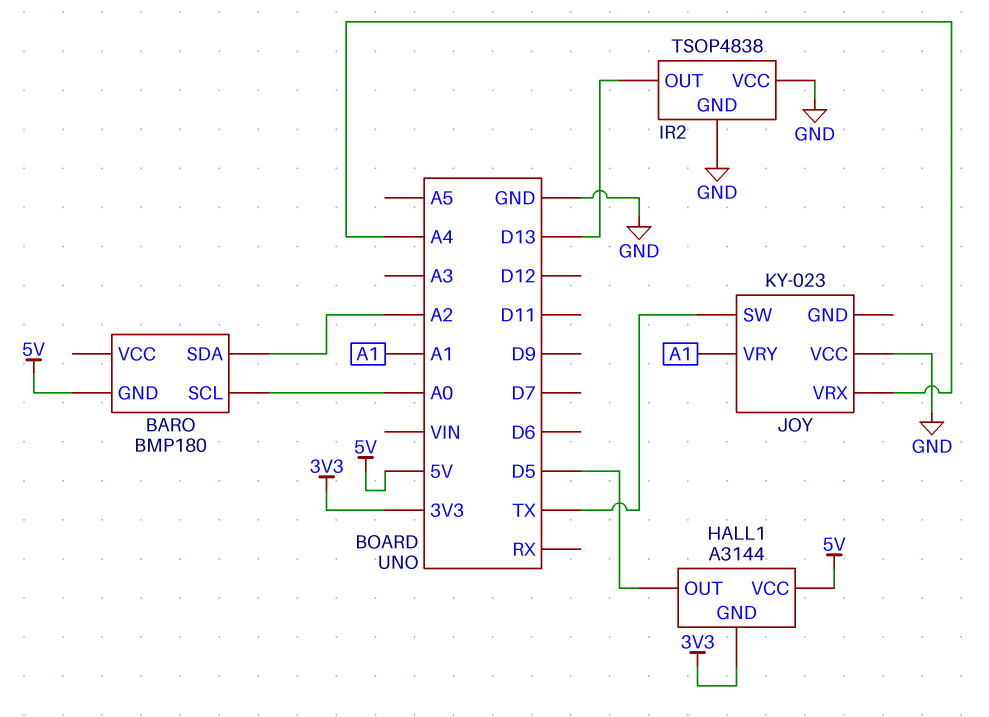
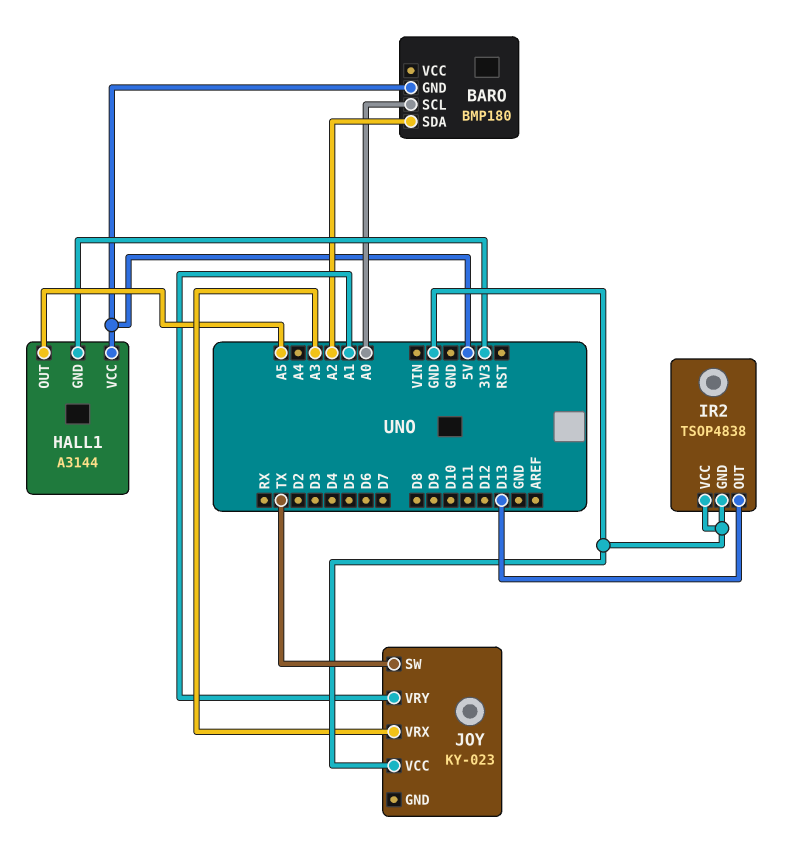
HALL1 pin OUT: D5 -> A5
JOY pin VRX: A4 -> A3

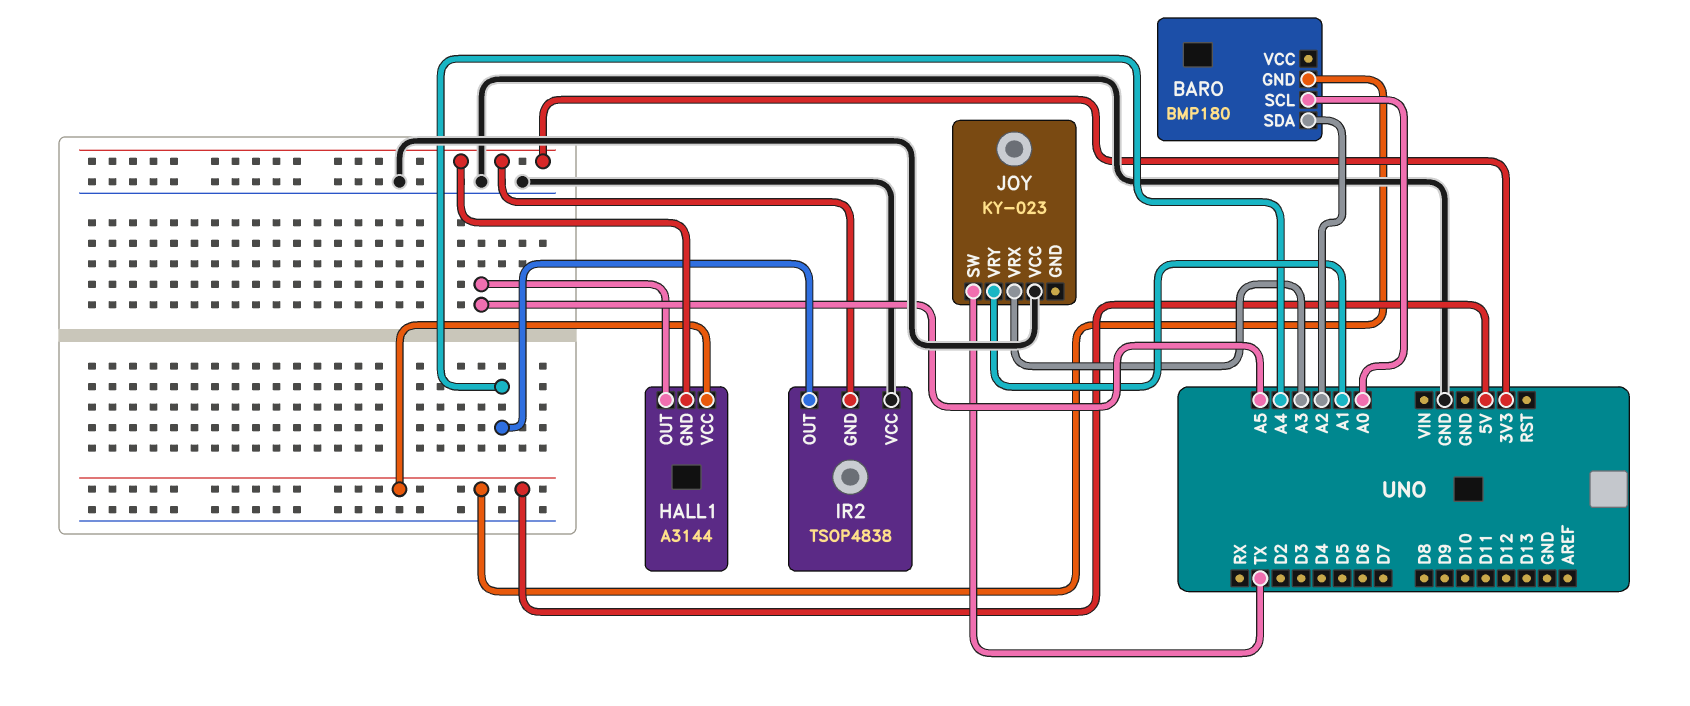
IR2 pin GND: GND -> 3V3
IR2 pin OUT: D13 -> A4

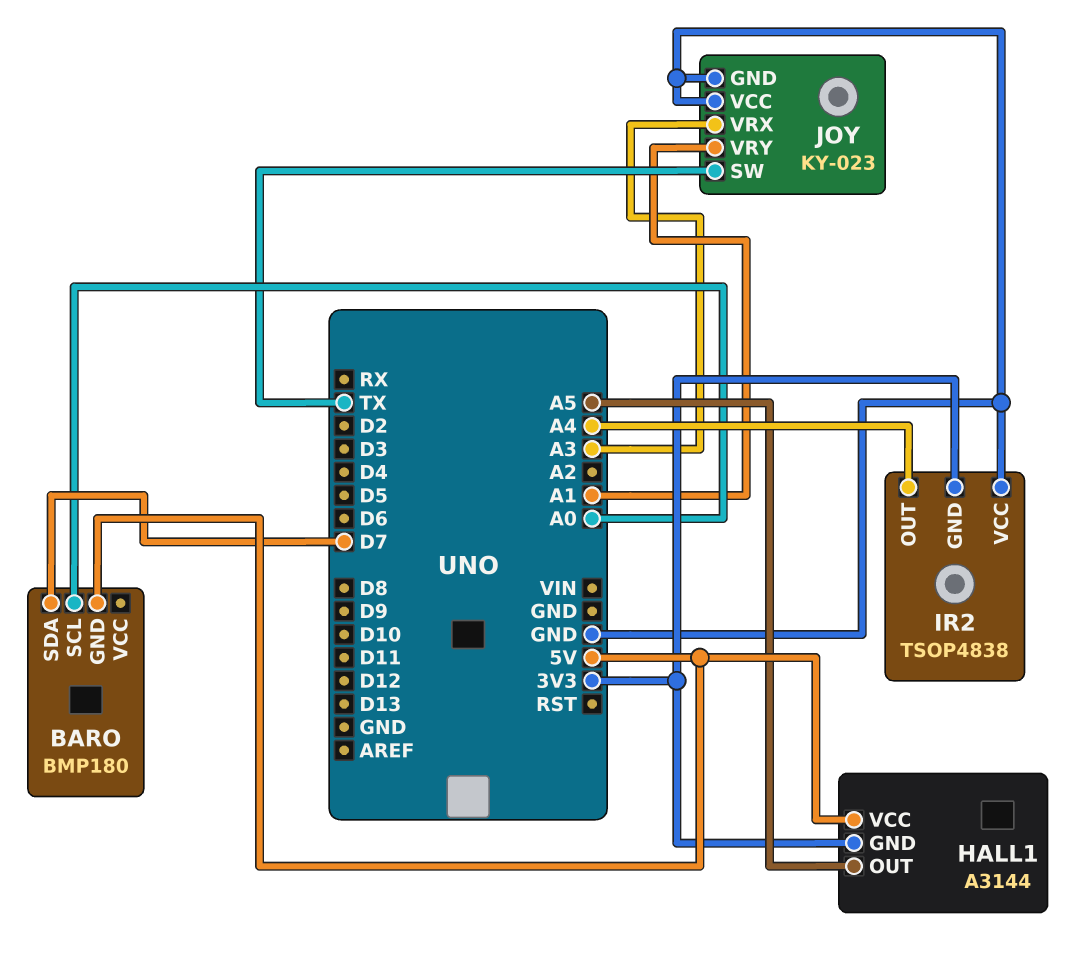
BARO pin SDA: A2 -> D7
JOY pin GND: none -> GND

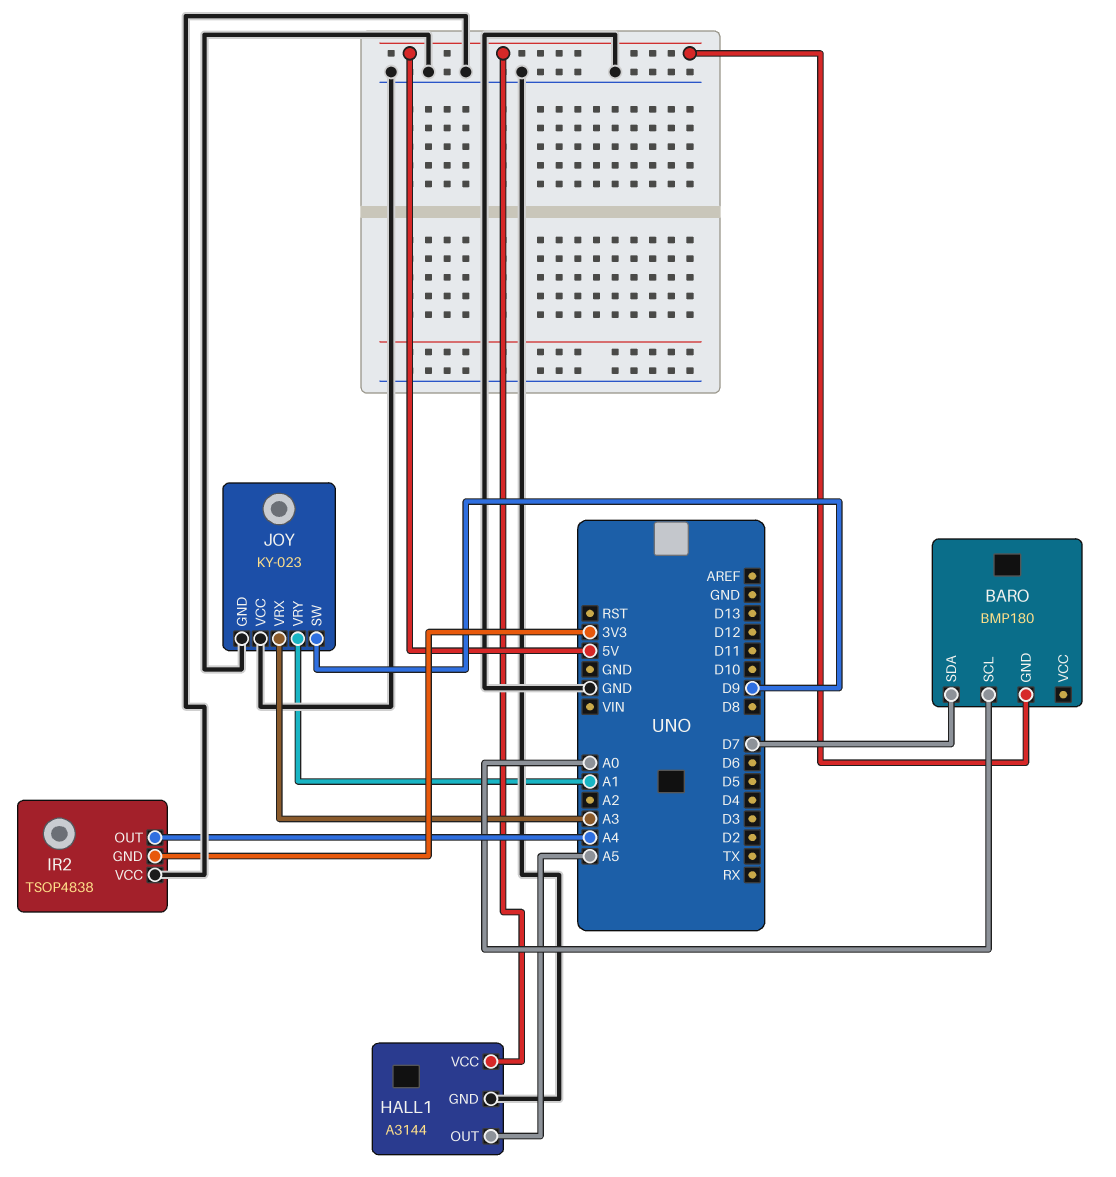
HALL1 pin GND: 3V3 -> GND
JOY pin SW: TX -> D9

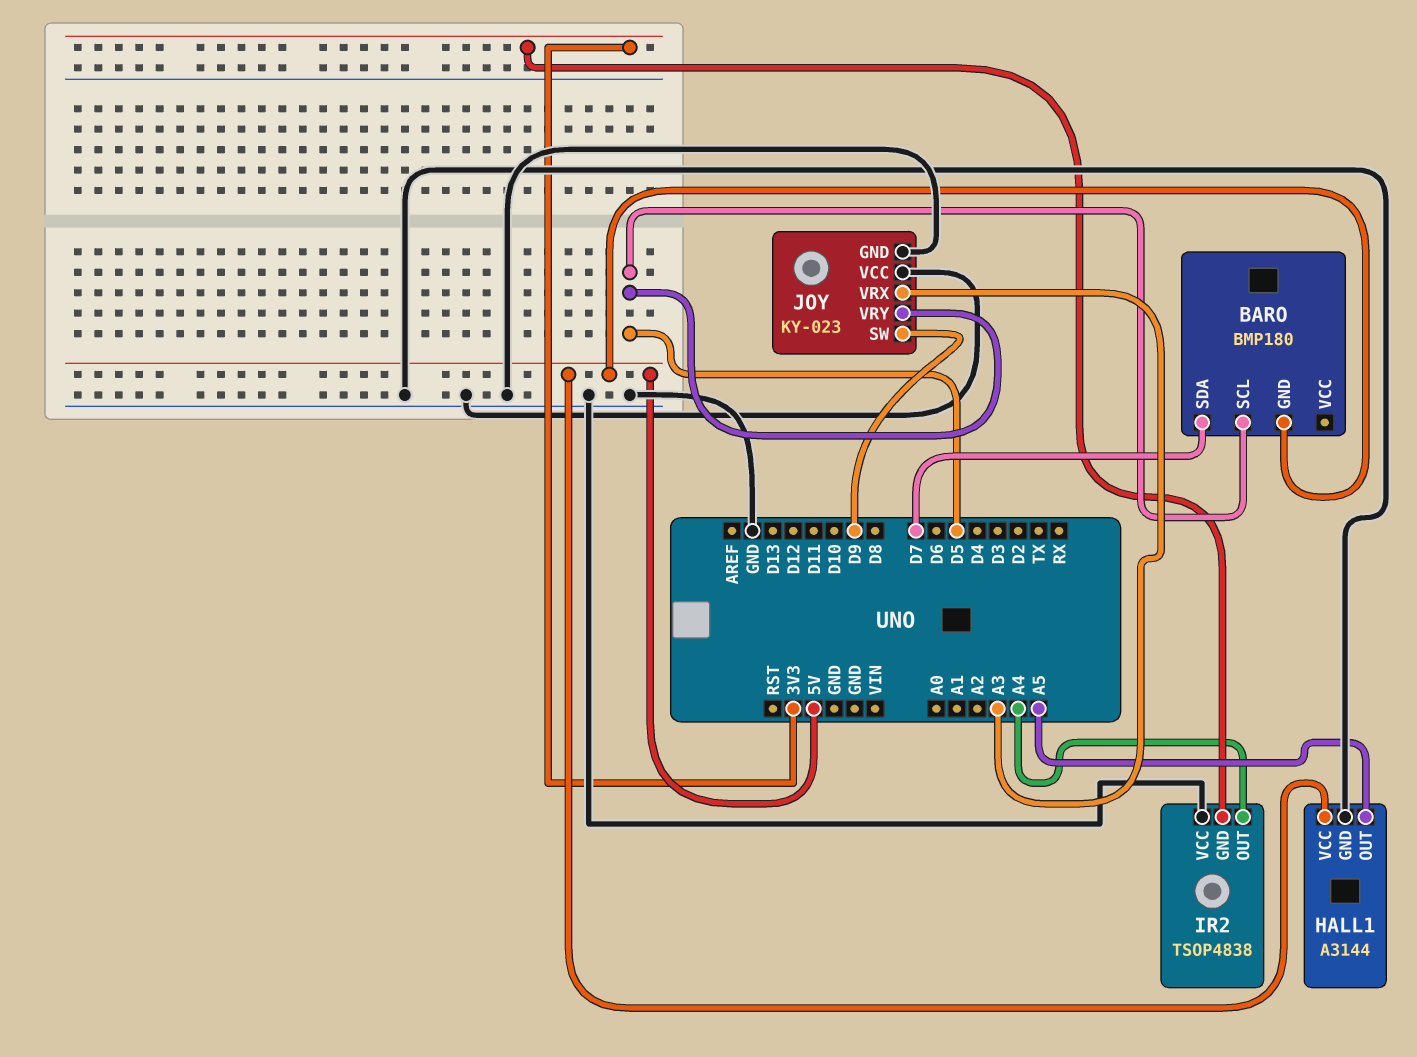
BARO pin SCL: A0 -> D5
JOY pin VRY: A1 -> D5

